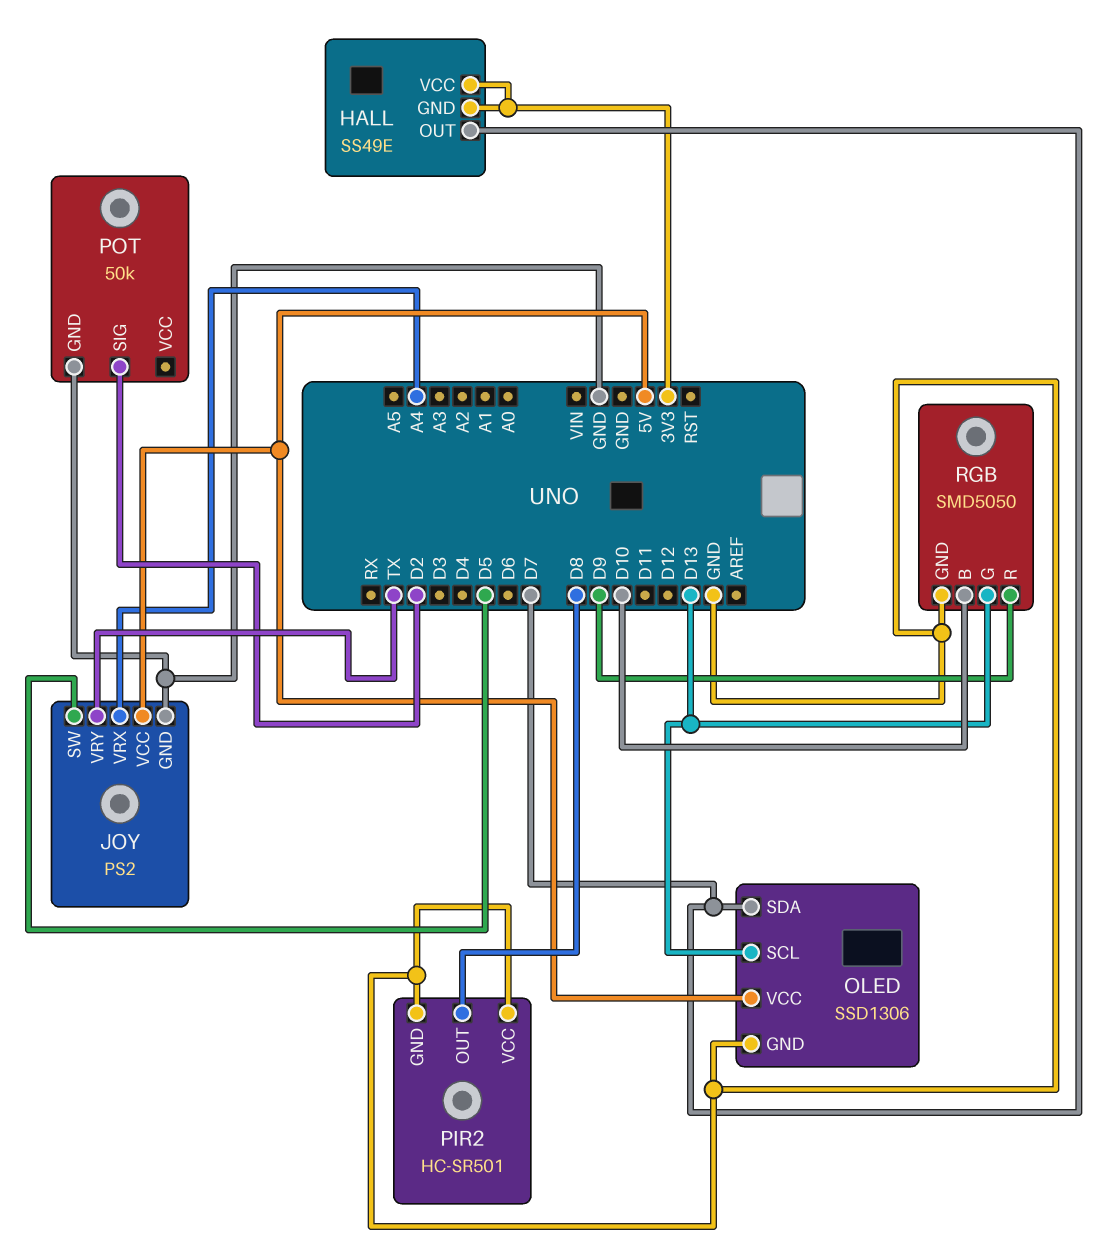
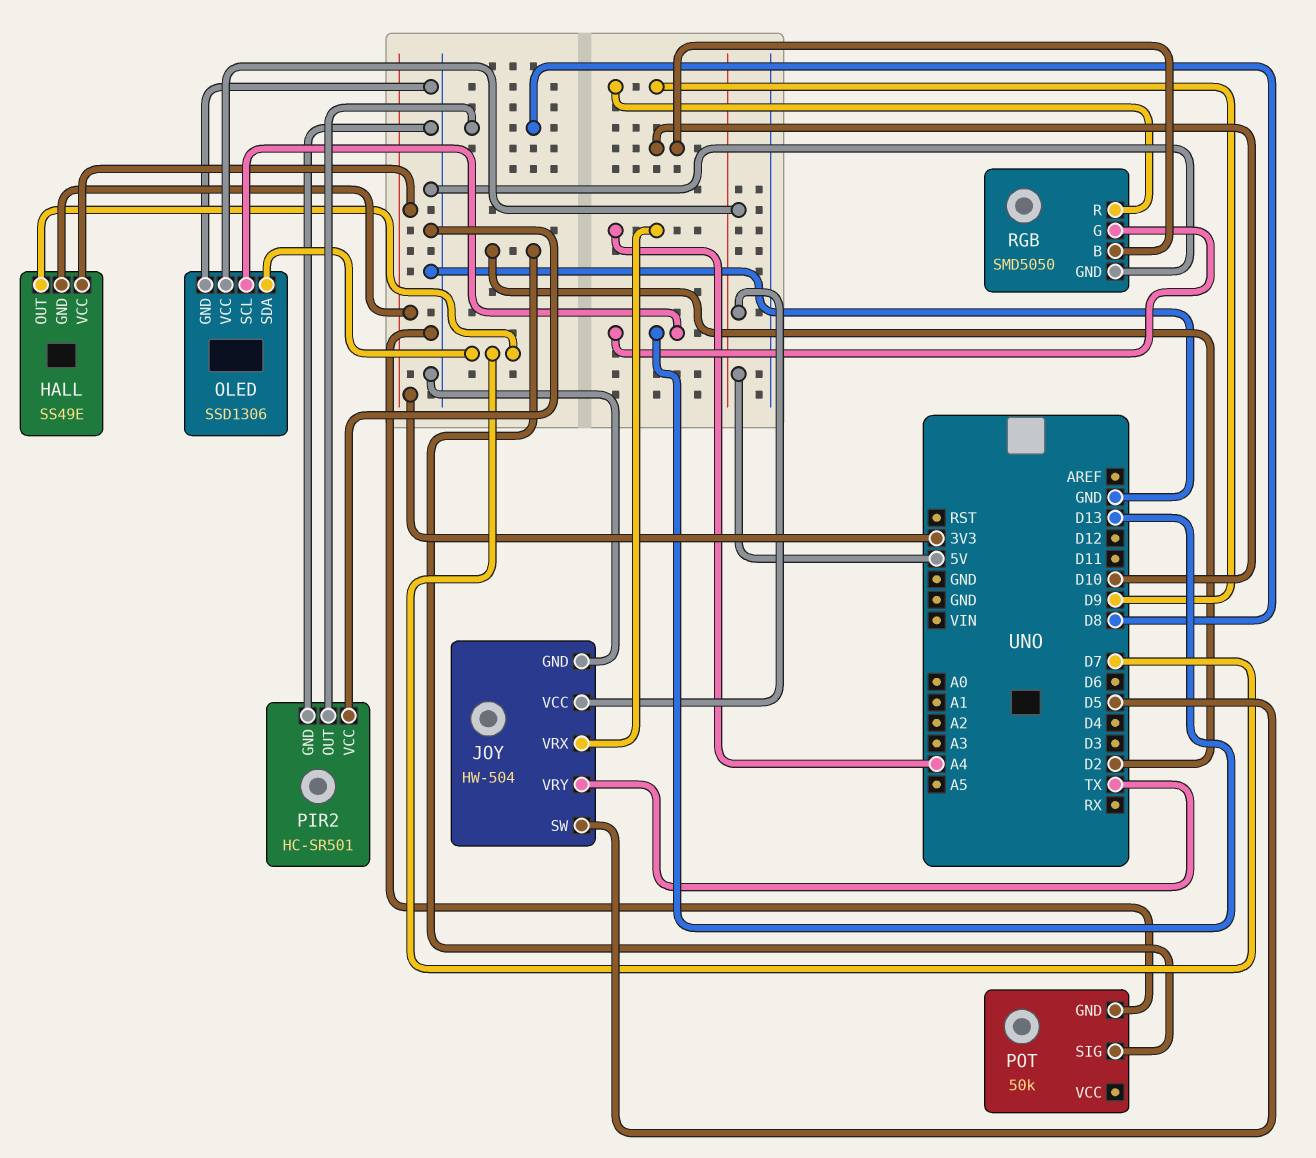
JOY: PS2 -> HW-504

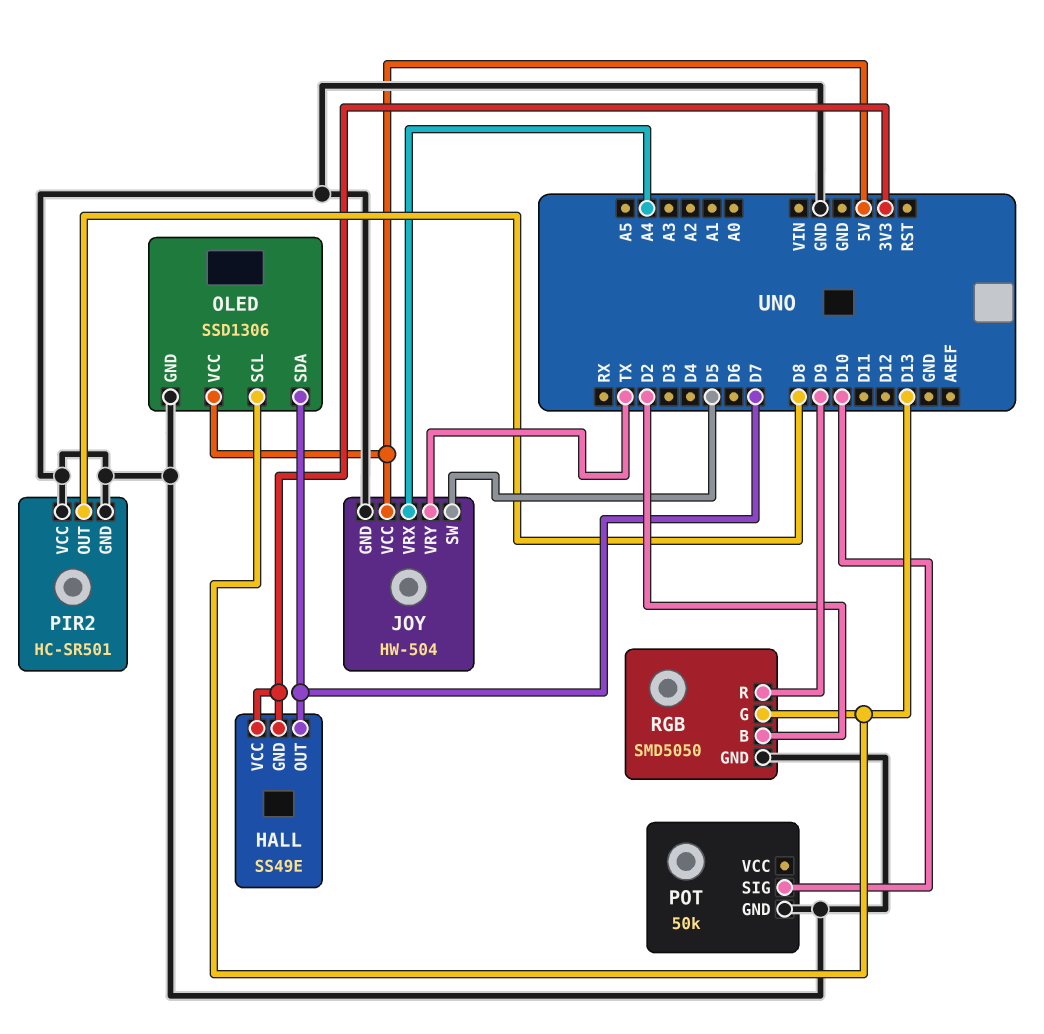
POT pin SIG: D2 -> D10
RGB pin B: D10 -> D2

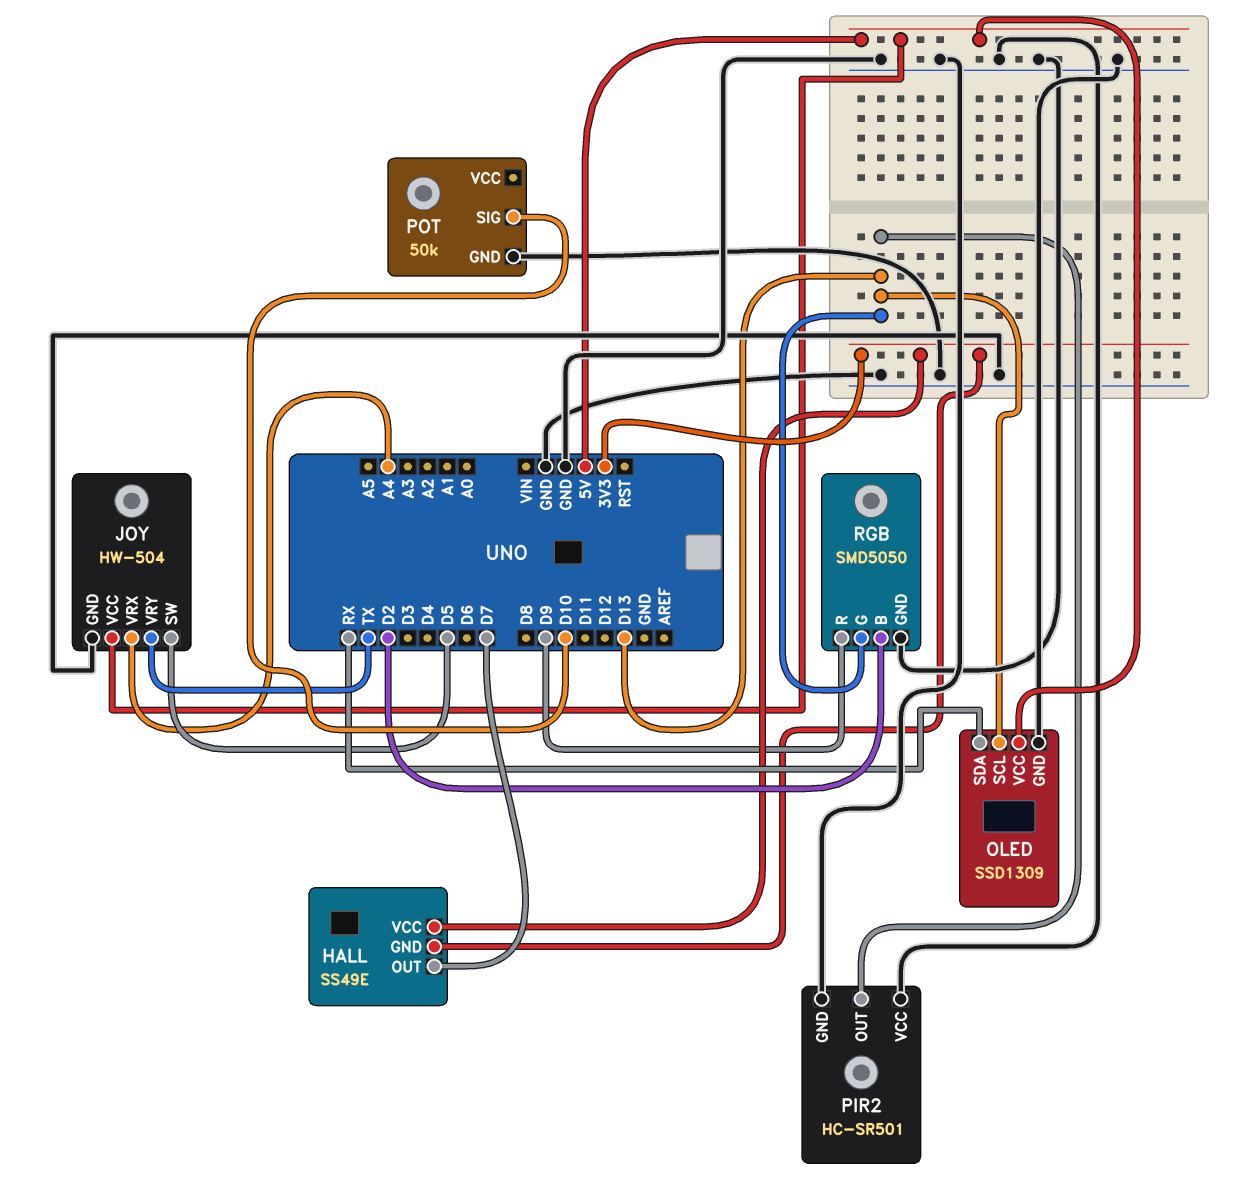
OLED: SSD1306 -> SSD1309
OLED pin SDA: D7 -> RX
PIR2 pin OUT: D8 -> D13

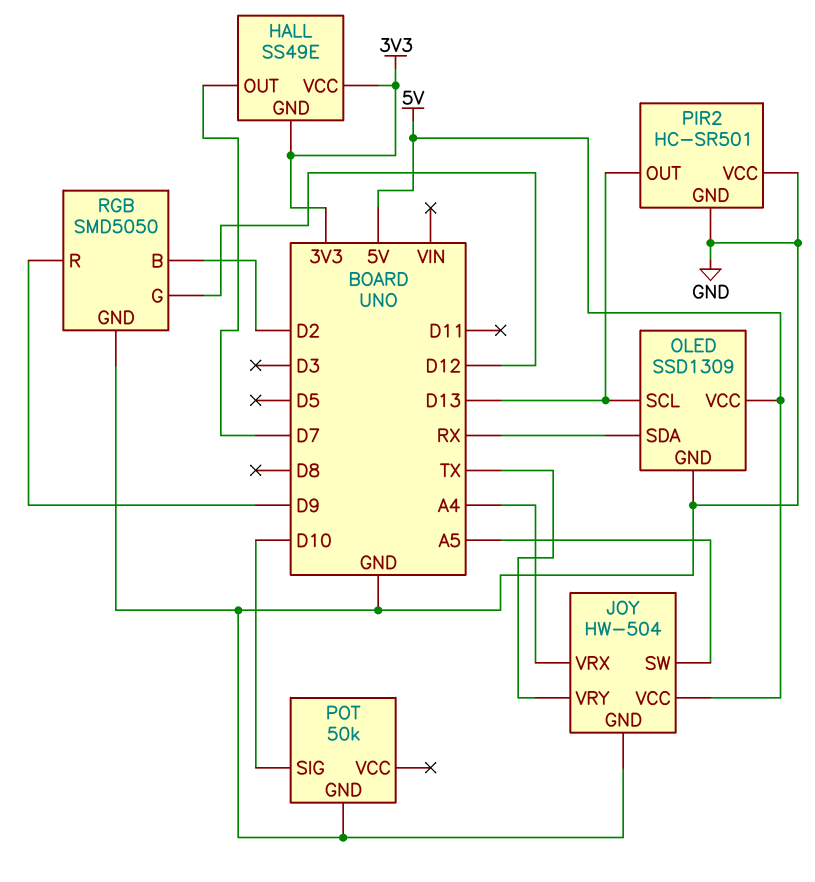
JOY pin SW: D5 -> A5
RGB pin G: D13 -> D12

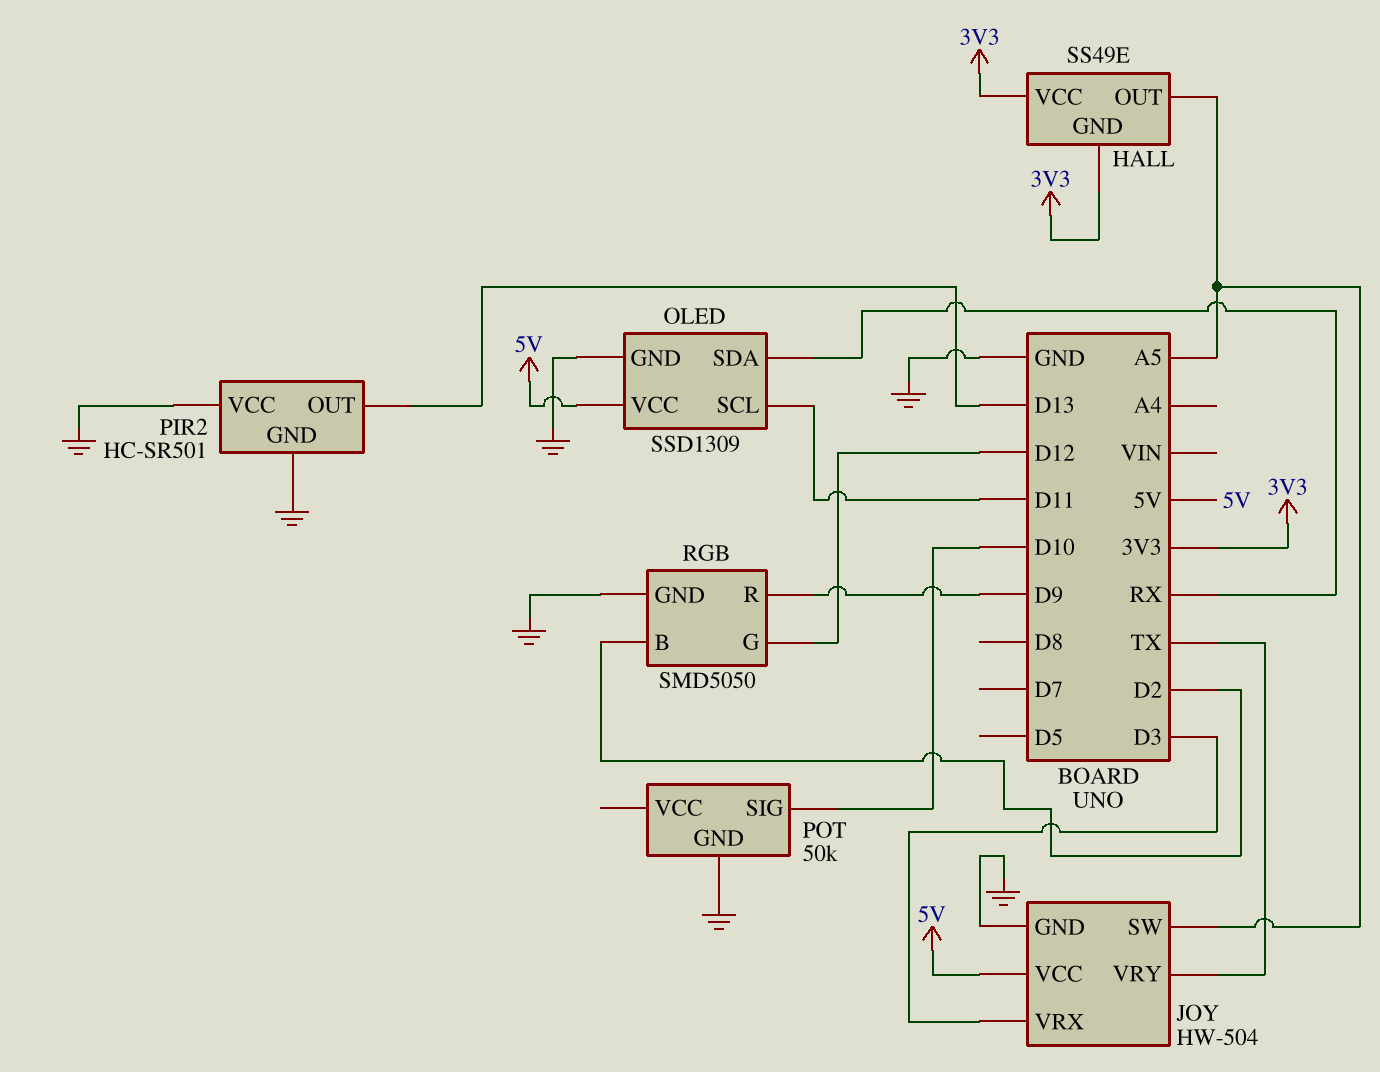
HALL pin OUT: D7 -> A5
JOY pin VRX: A4 -> D3
OLED pin SCL: D13 -> D11

